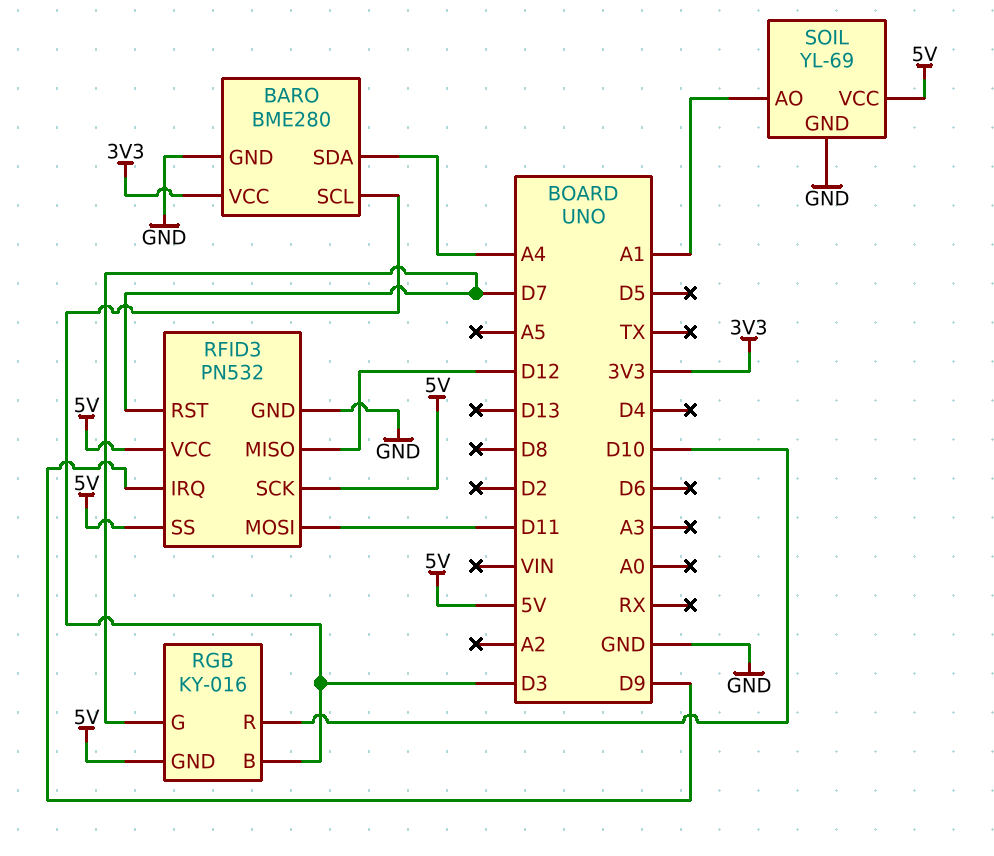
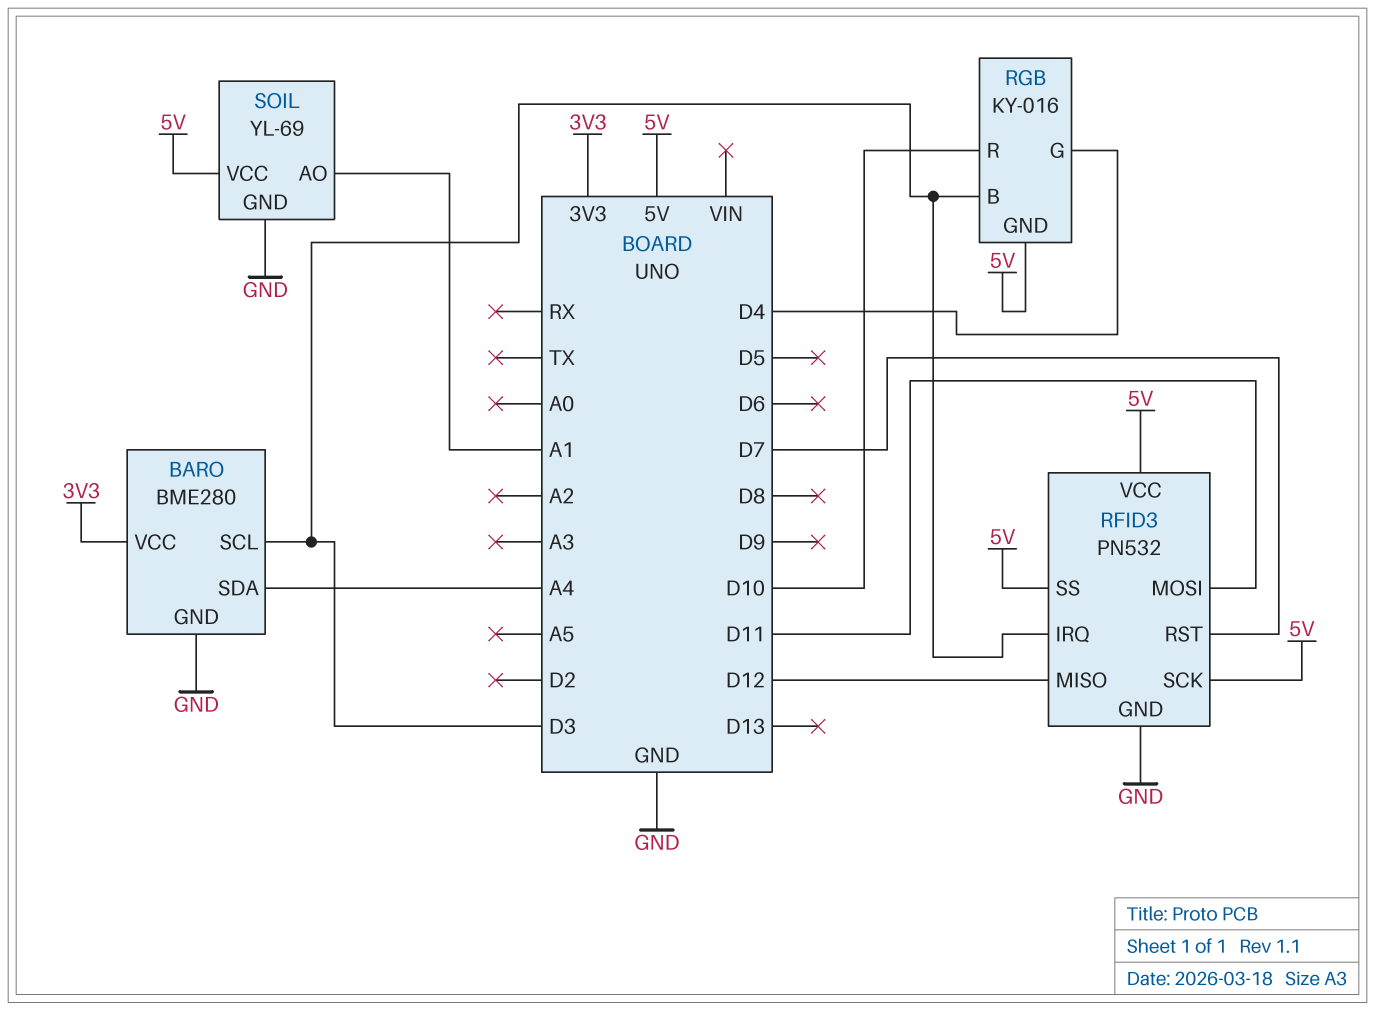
RFID3 pin IRQ: D9 -> D3
RGB pin G: D7 -> D4

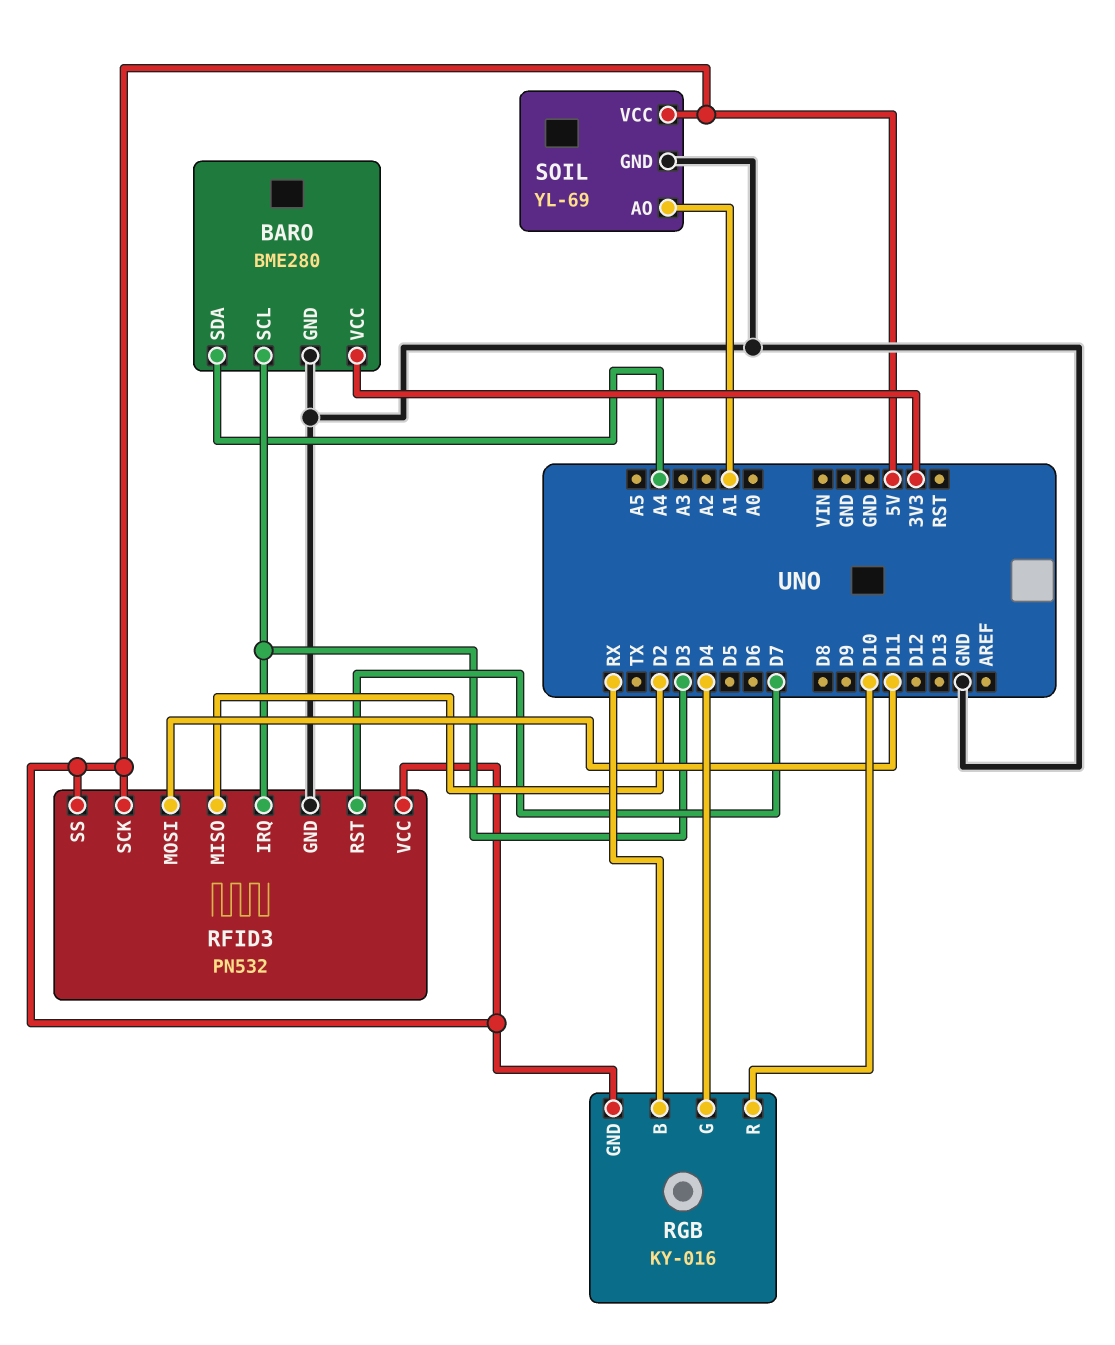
RFID3 pin MISO: D12 -> D2
RGB pin B: D3 -> RX

